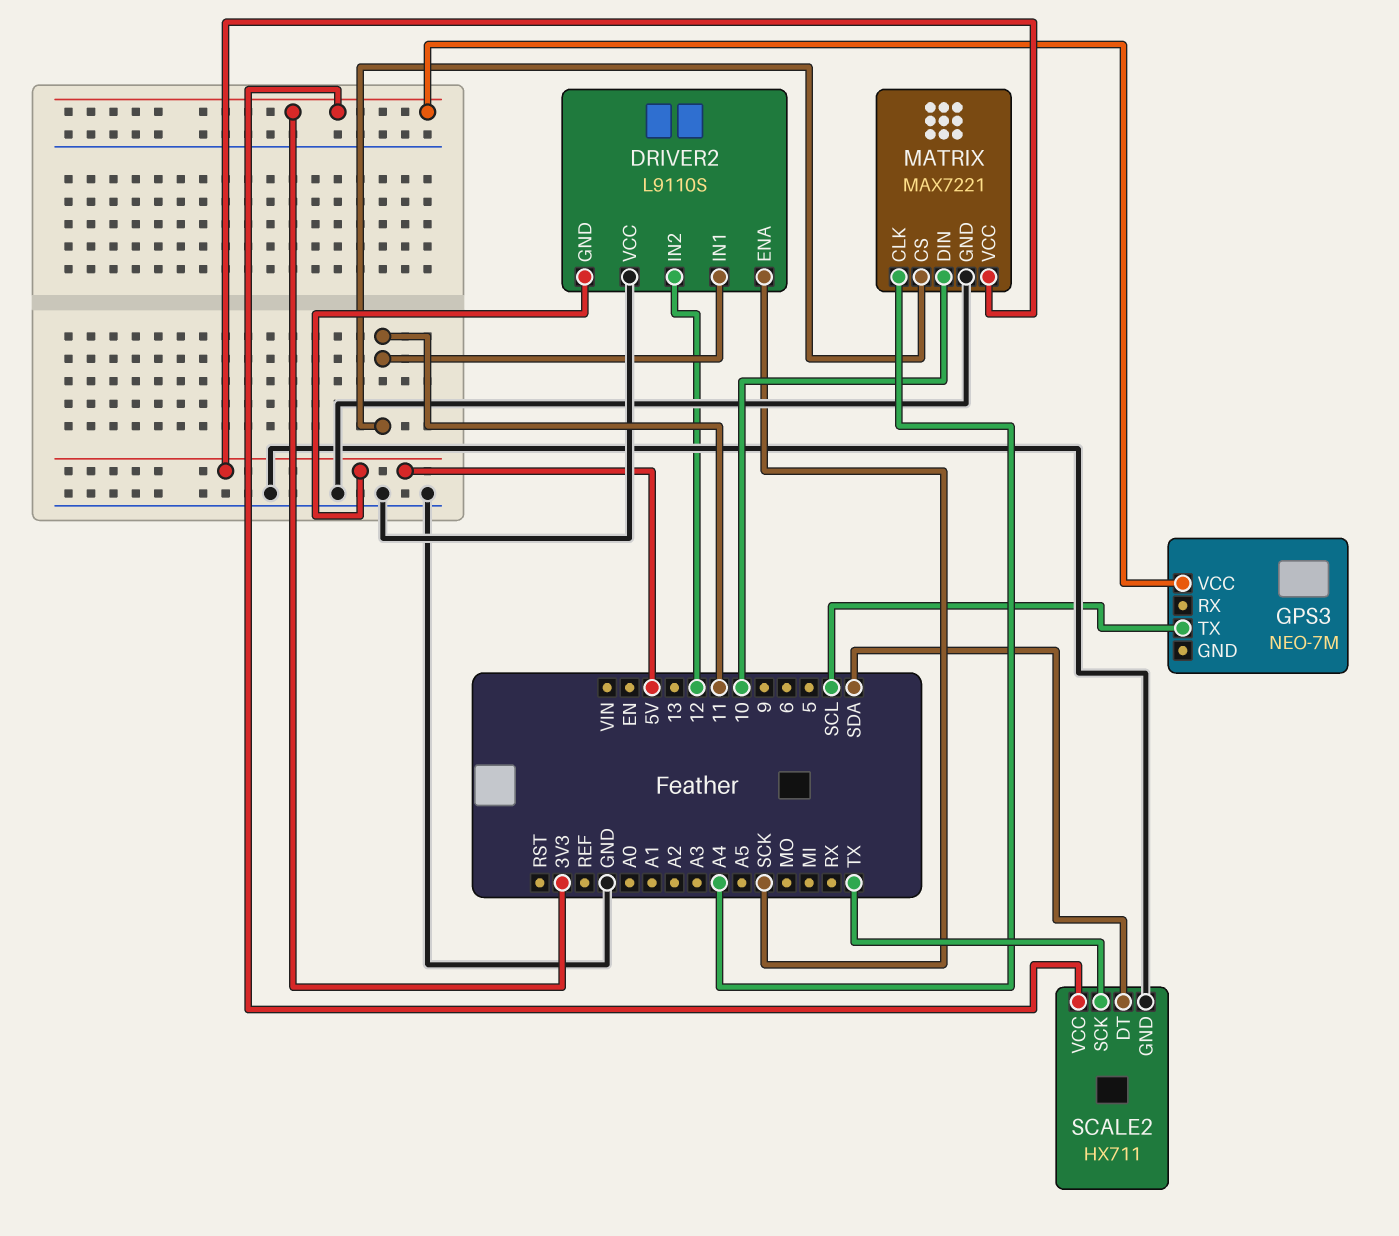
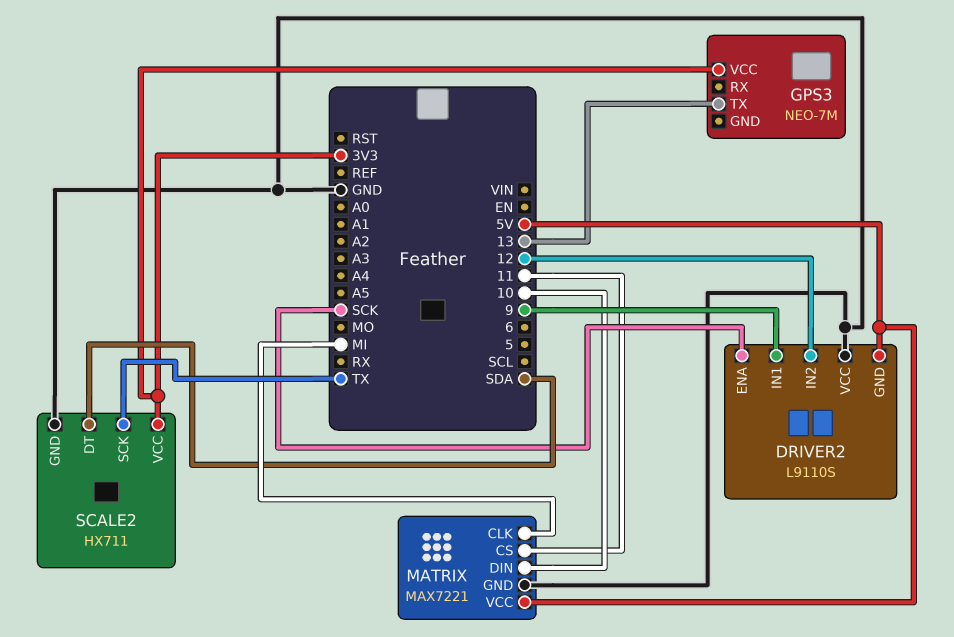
DRIVER2 pin IN1: 11 -> 9
GPS3 pin TX: SCL -> 13
MATRIX pin CLK: A4 -> MI

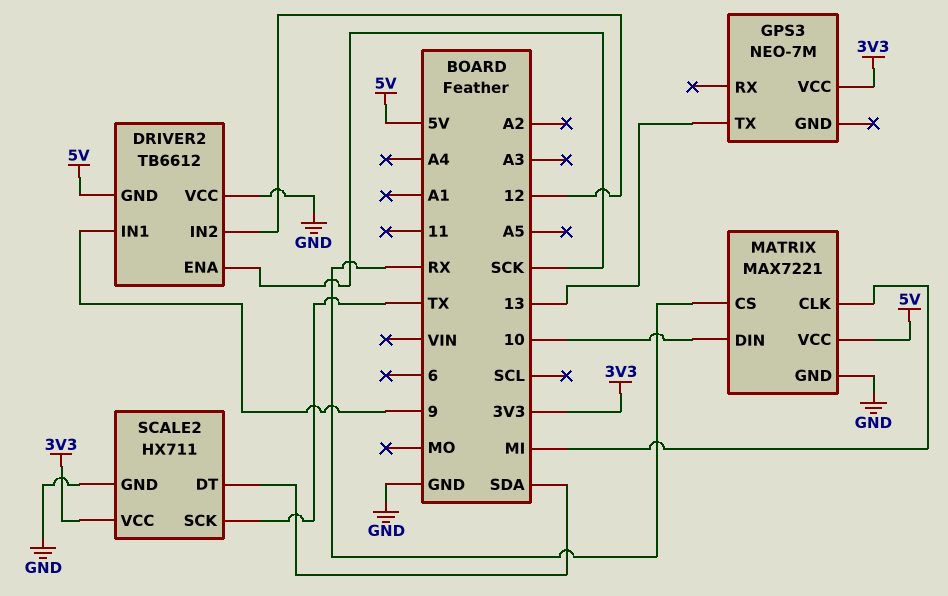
DRIVER2: L9110S -> TB6612
MATRIX pin CS: 11 -> RX

